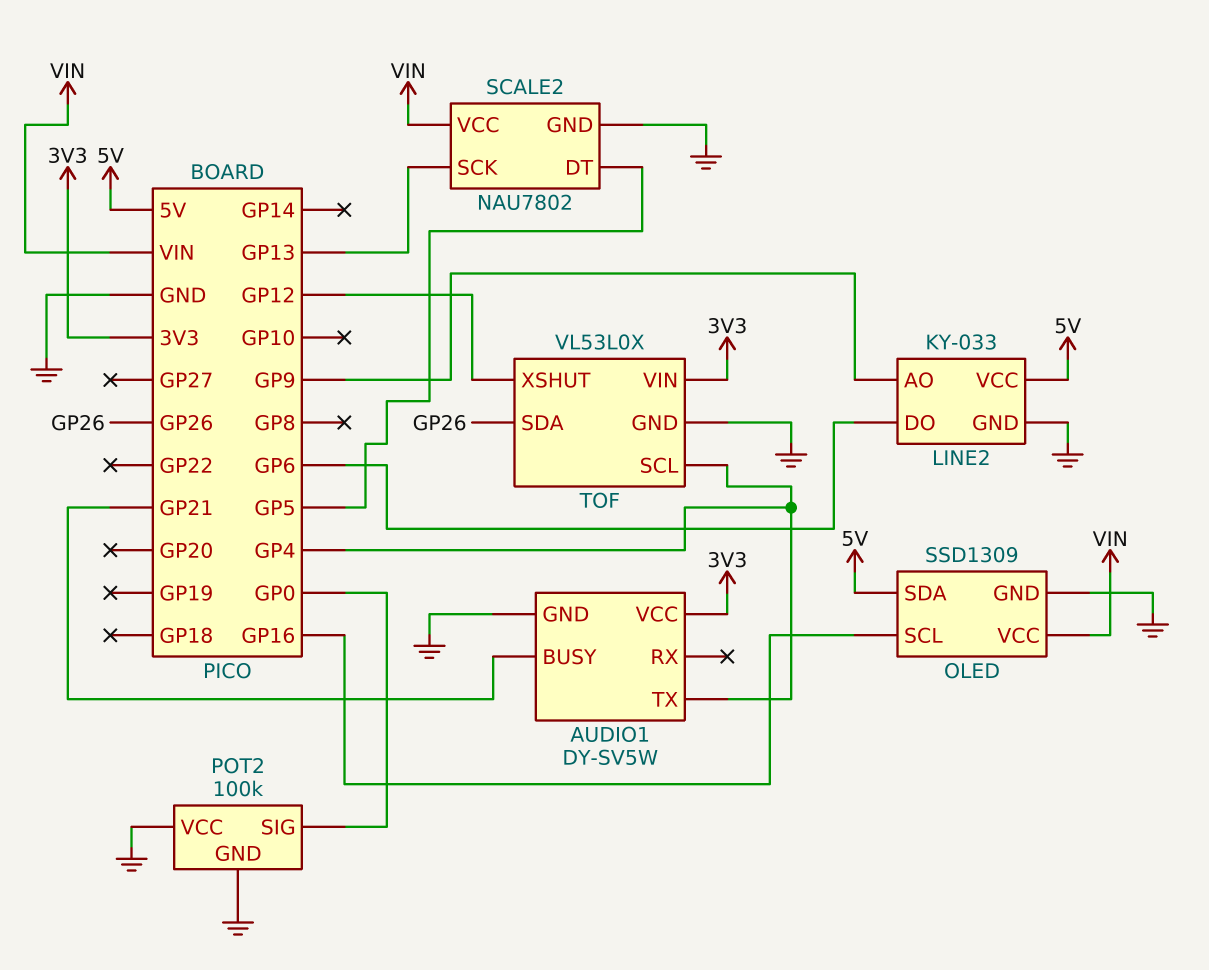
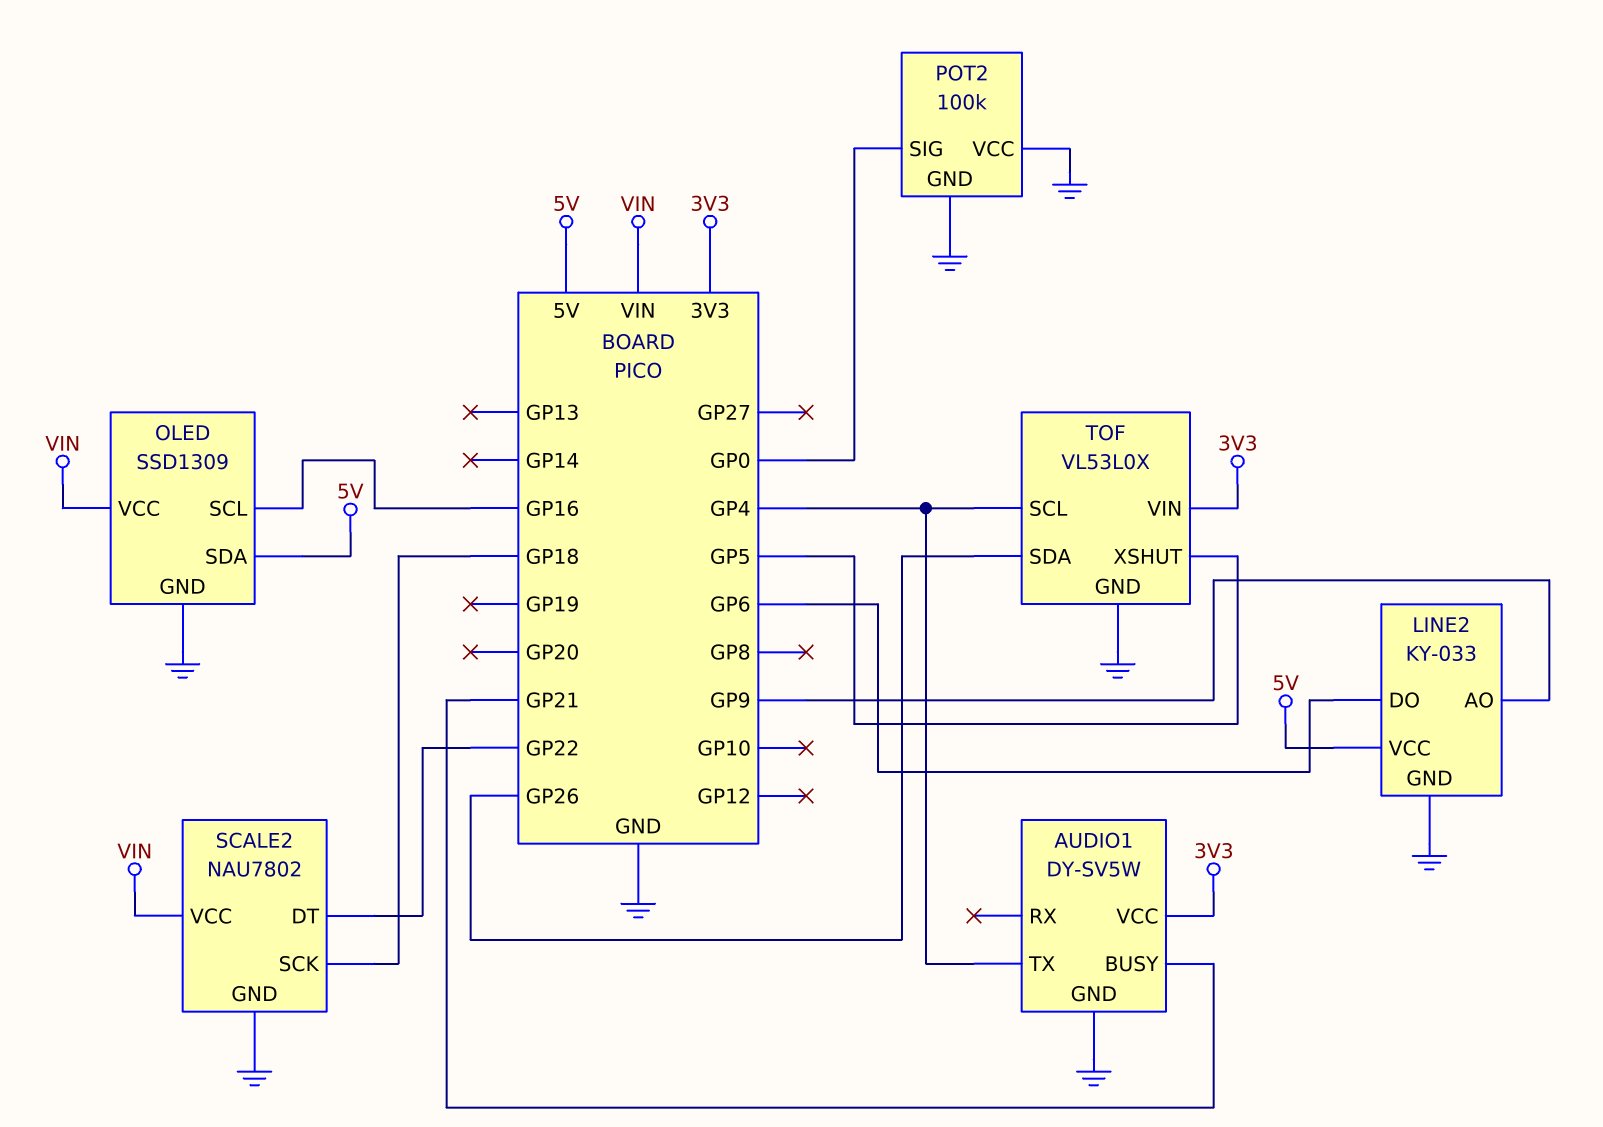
SCALE2 pin DT: GP5 -> GP22
SCALE2 pin SCK: GP13 -> GP18
TOF pin XSHUT: GP12 -> GP5

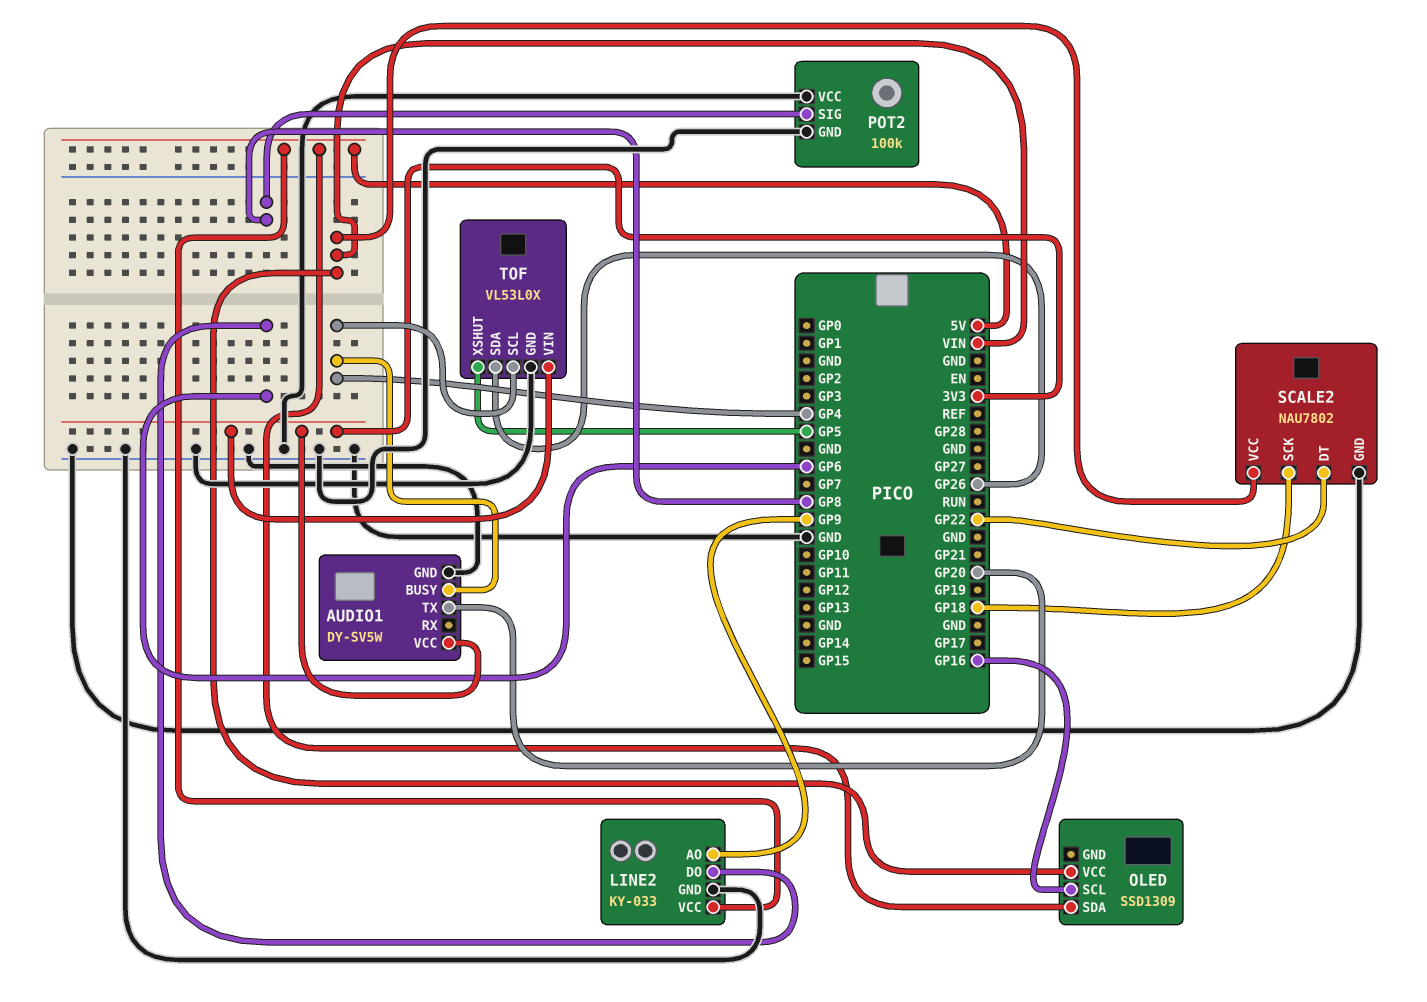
AUDIO1 pin BUSY: GP21 -> GP4
AUDIO1 pin TX: GP4 -> GP20
OLED pin GND: GND -> none
POT2 pin SIG: GP0 -> GP8

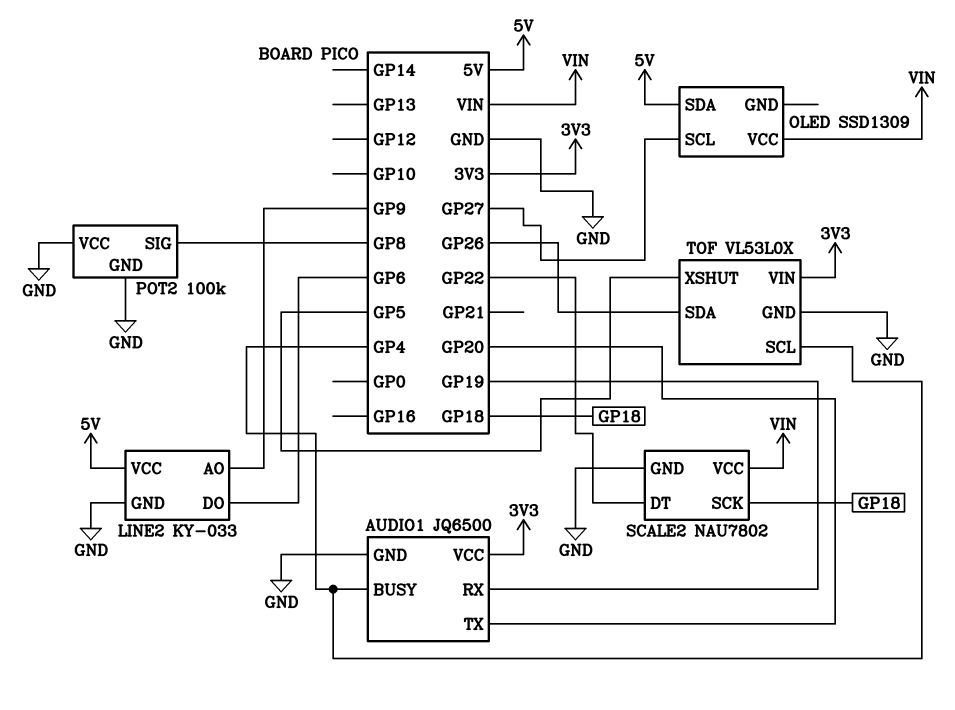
AUDIO1: DY-SV5W -> JQ6500
AUDIO1 pin RX: none -> GP19
OLED pin SCL: GP16 -> GP27

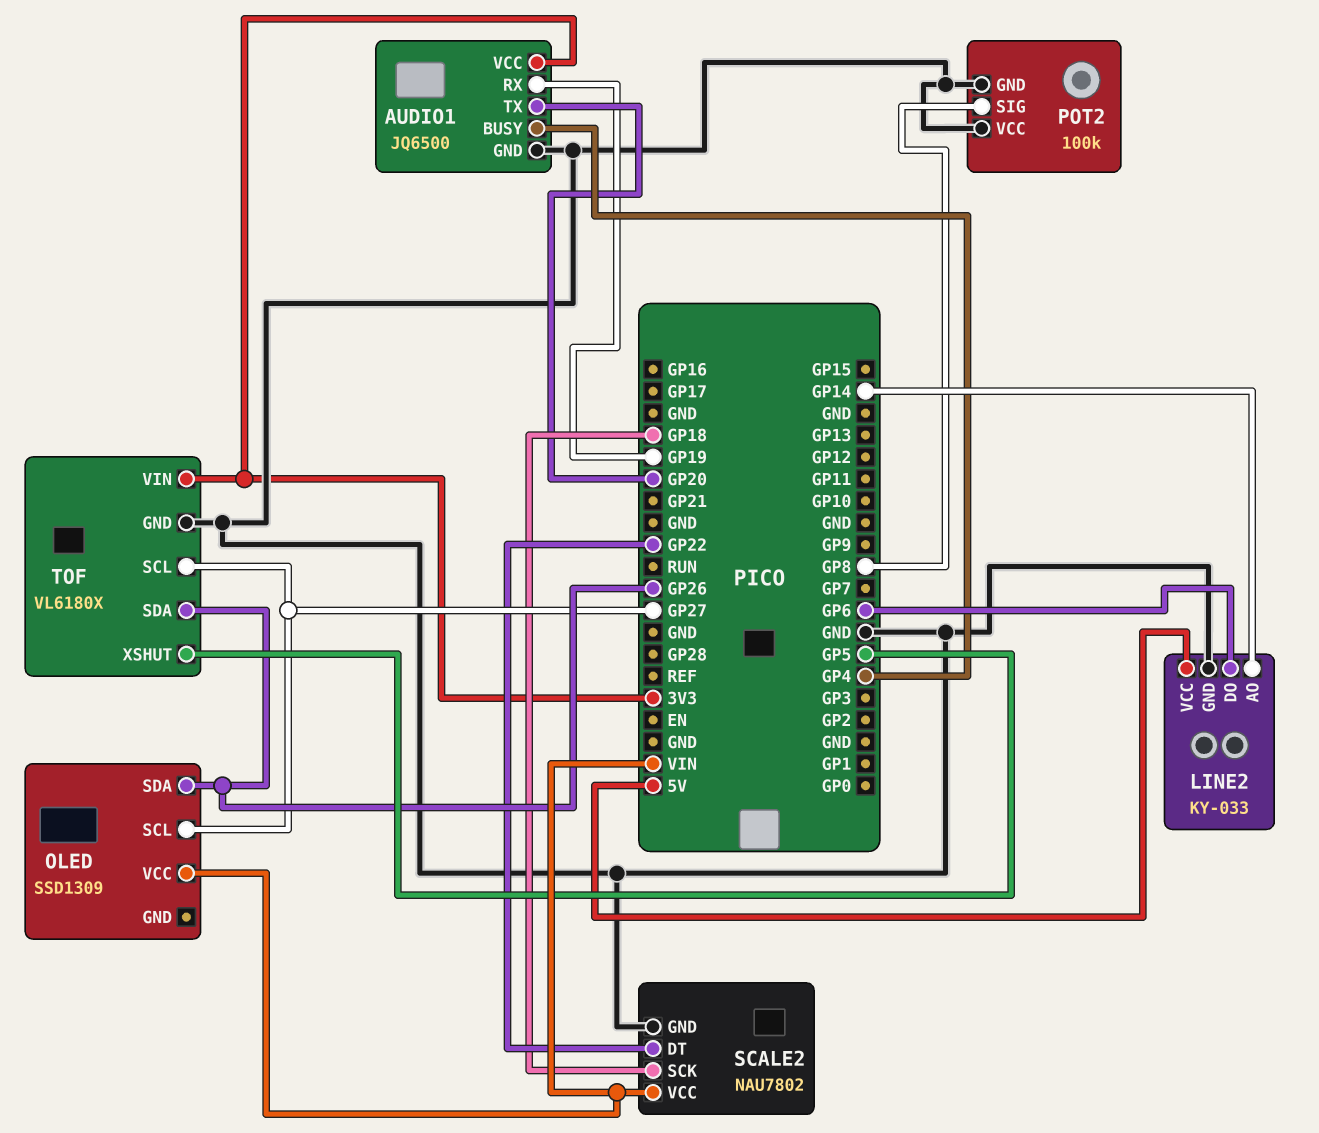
LINE2 pin AO: GP9 -> GP14
OLED pin SDA: 5V -> GP26
TOF: VL53L0X -> VL6180X
TOF pin SCL: GP4 -> GP27

